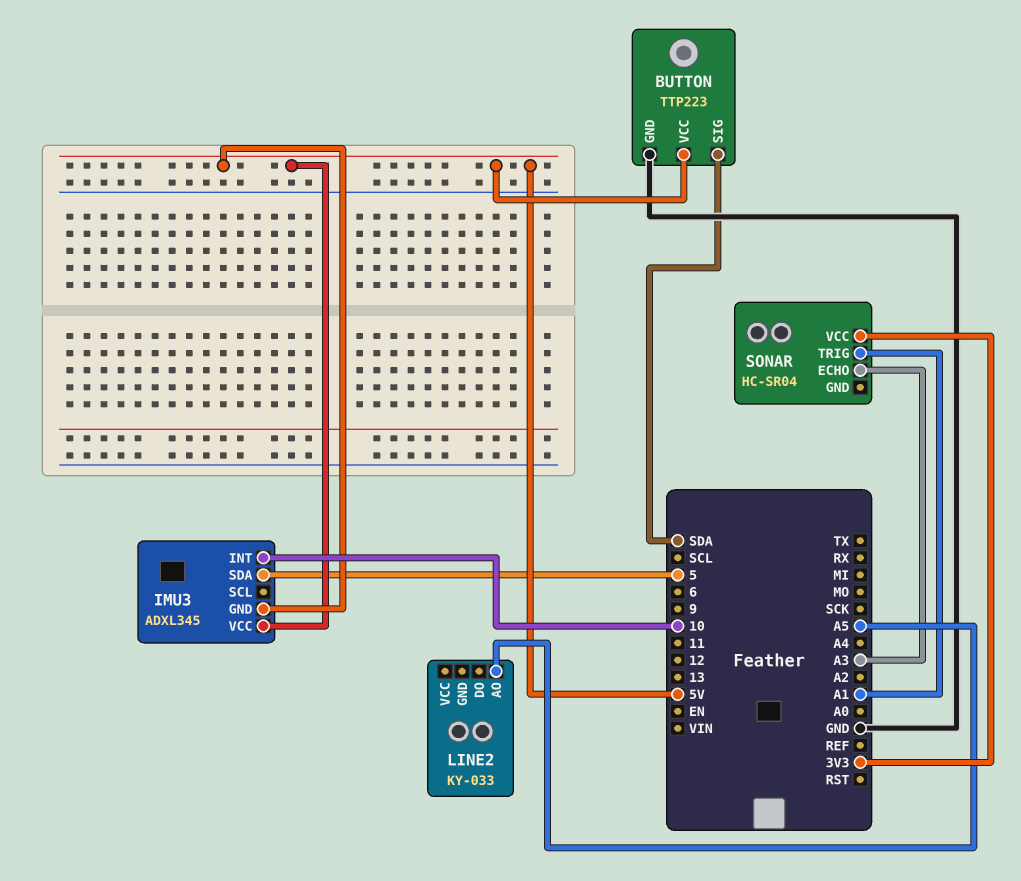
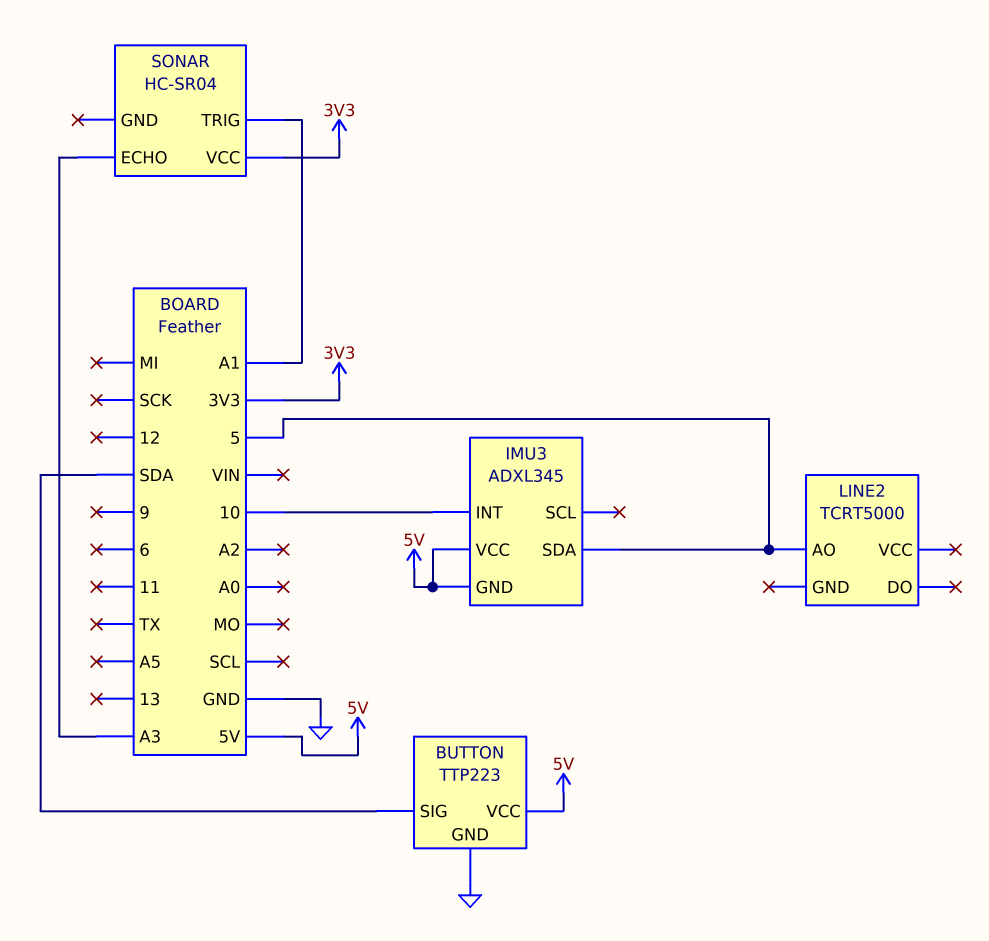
LINE2: KY-033 -> TCRT5000
LINE2 pin AO: A5 -> 5

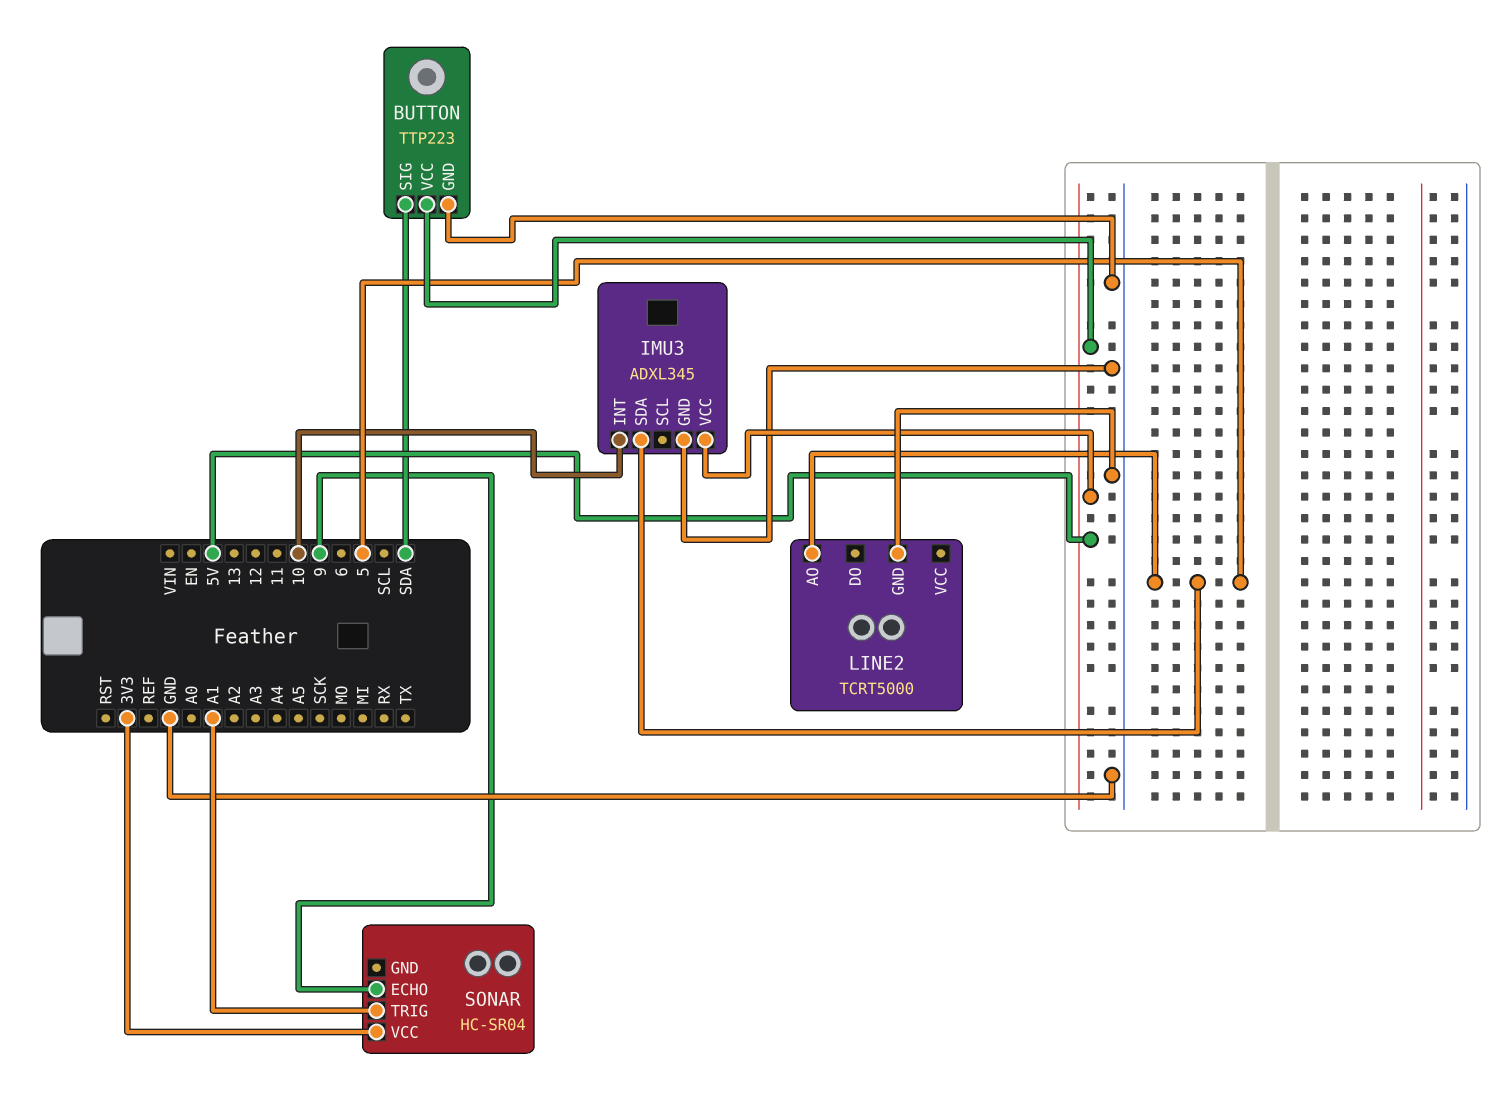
IMU3 pin GND: 5V -> GND
LINE2 pin GND: none -> GND
SONAR pin ECHO: A3 -> 9

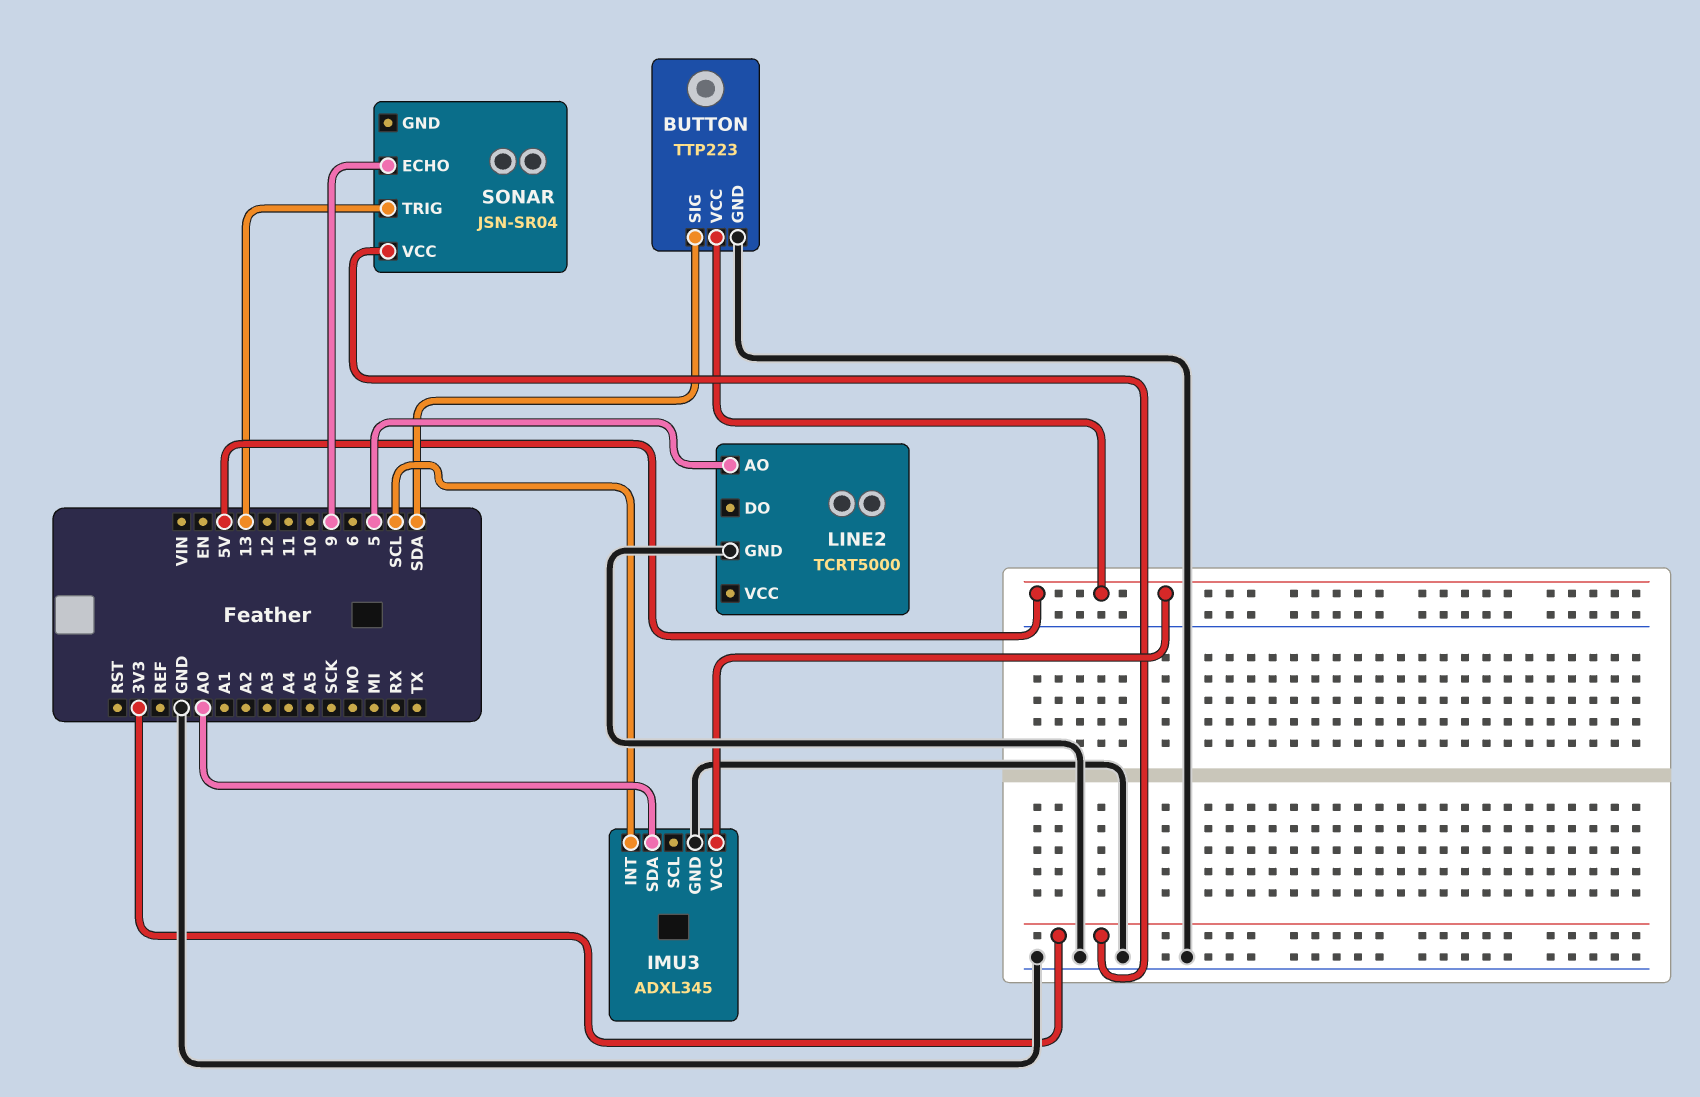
IMU3 pin INT: 10 -> SCL
IMU3 pin SDA: 5 -> A0
SONAR: HC-SR04 -> JSN-SR04
SONAR pin TRIG: A1 -> 13

